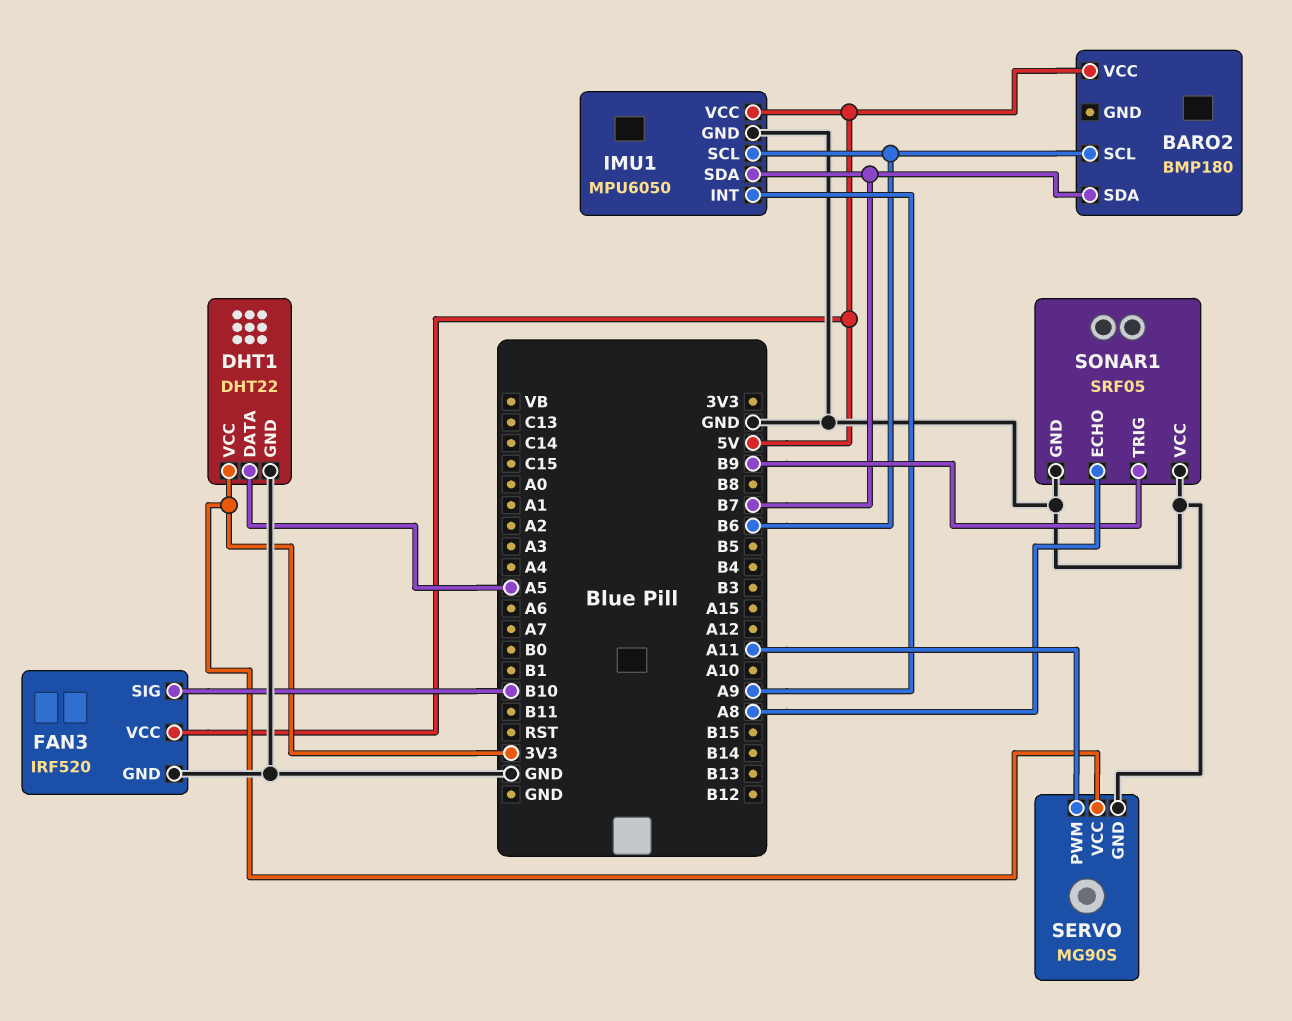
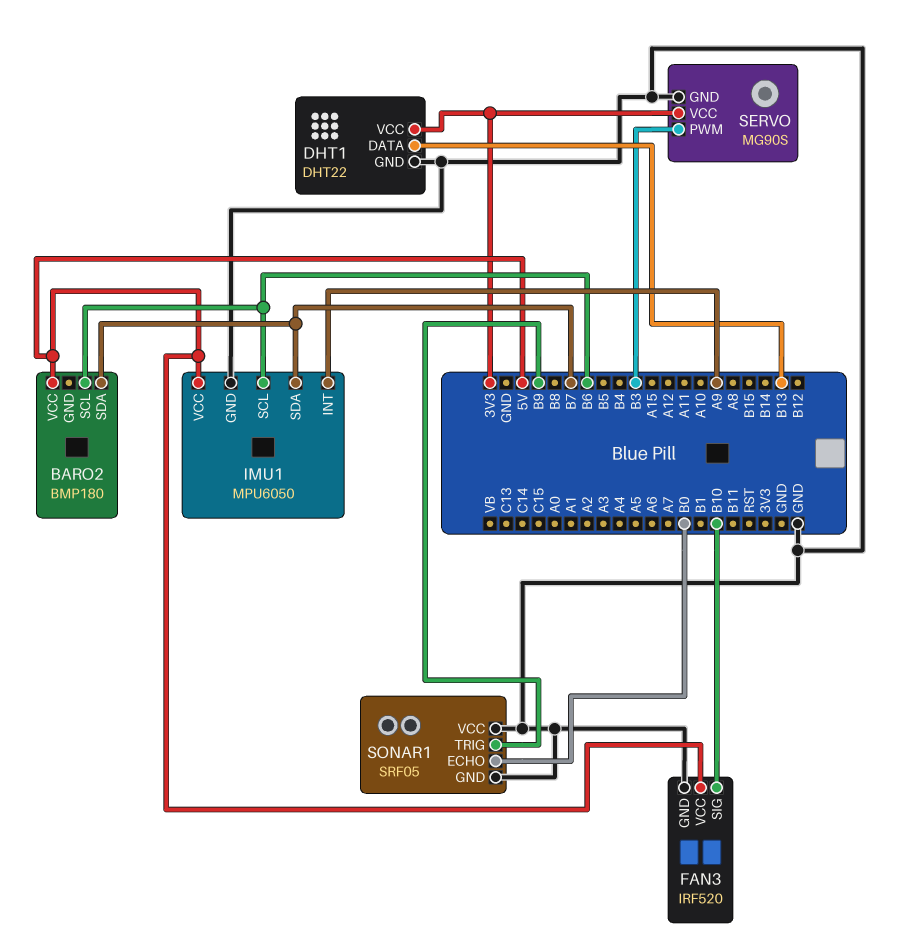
DHT1 pin DATA: A5 -> B13
SERVO pin PWM: A11 -> B3
SONAR1 pin ECHO: A8 -> B0

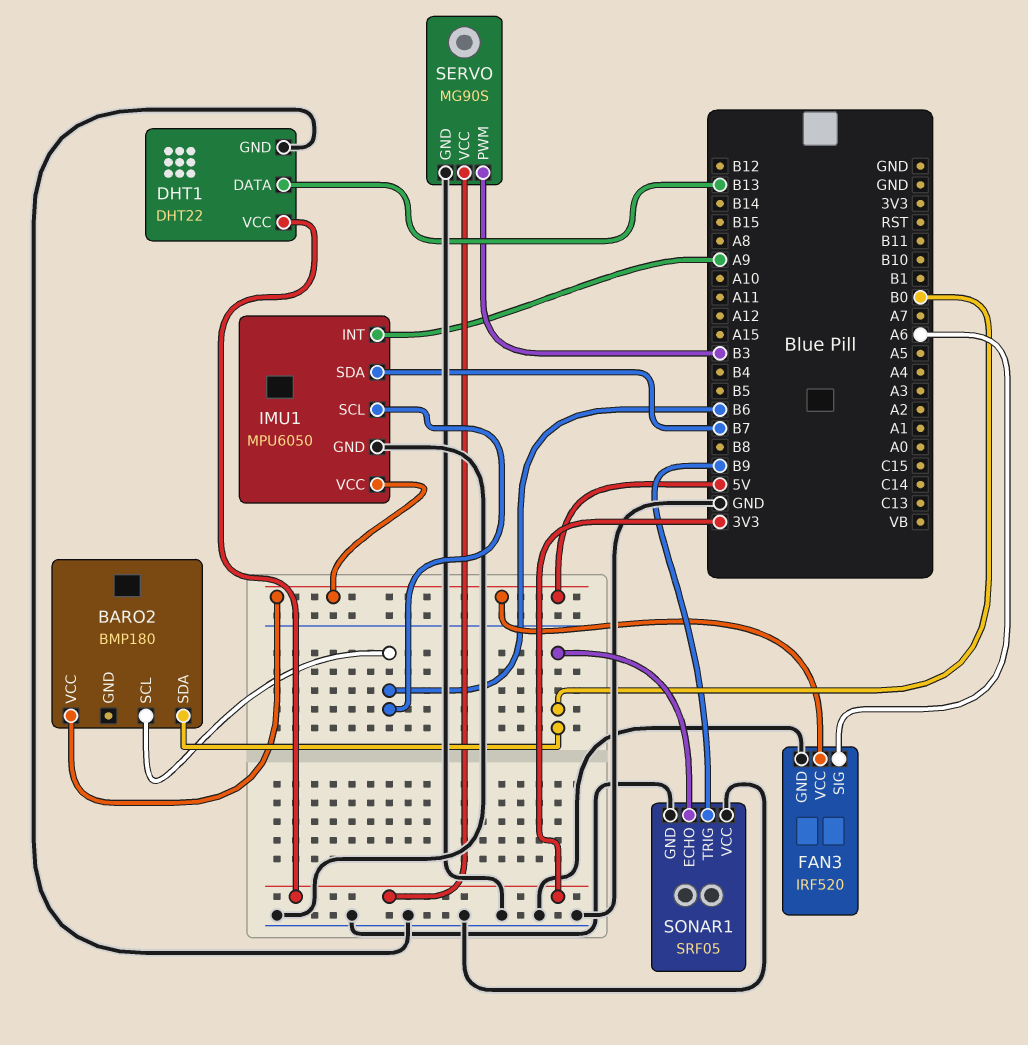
BARO2 pin SDA: B7 -> B0
FAN3 pin SIG: B10 -> A6

